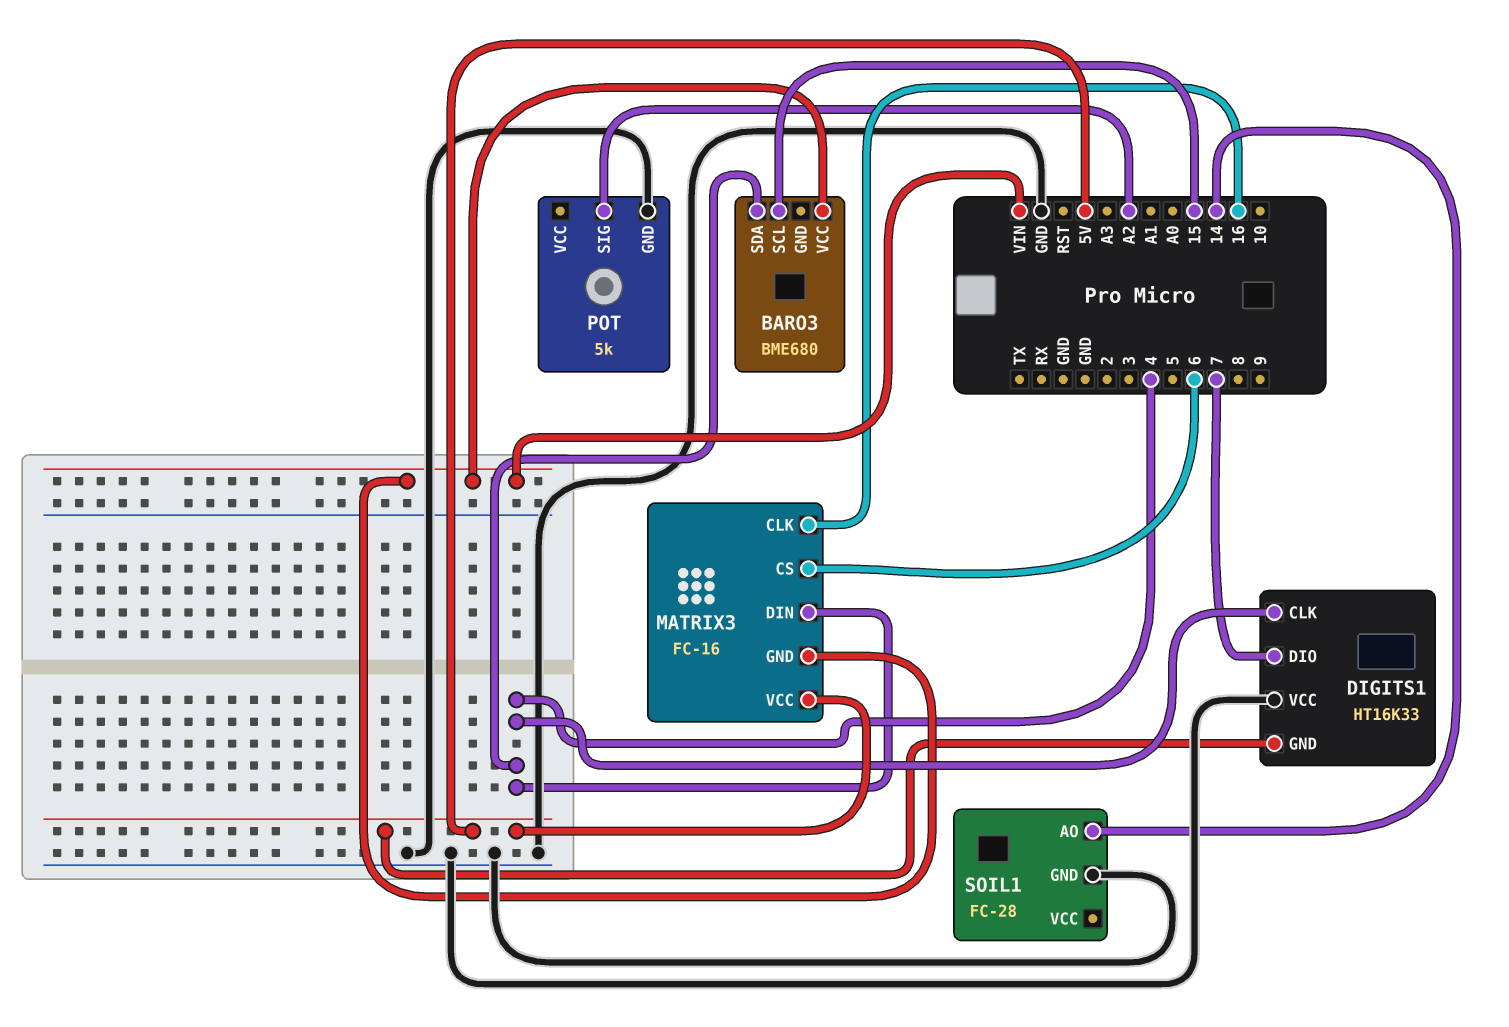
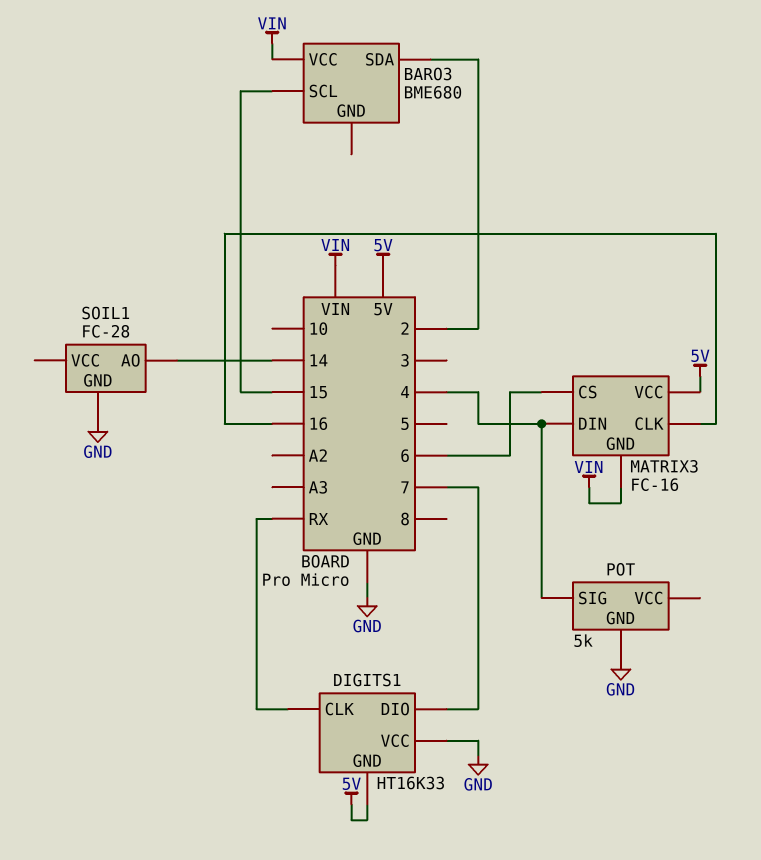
BARO3 pin SDA: 4 -> 2
DIGITS1 pin CLK: 4 -> RX
POT pin SIG: A2 -> 4

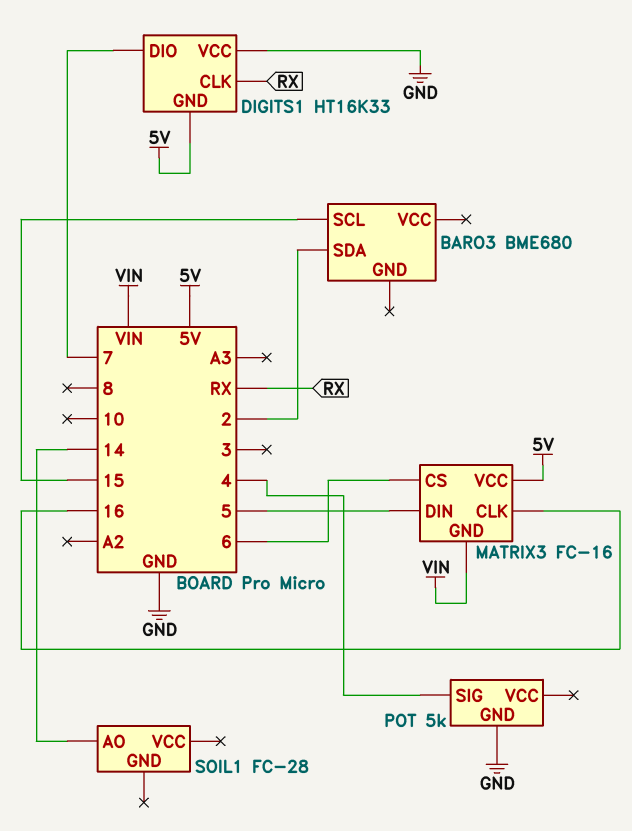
BARO3 pin VCC: VIN -> none
MATRIX3 pin DIN: 4 -> 5
SOIL1 pin GND: GND -> none

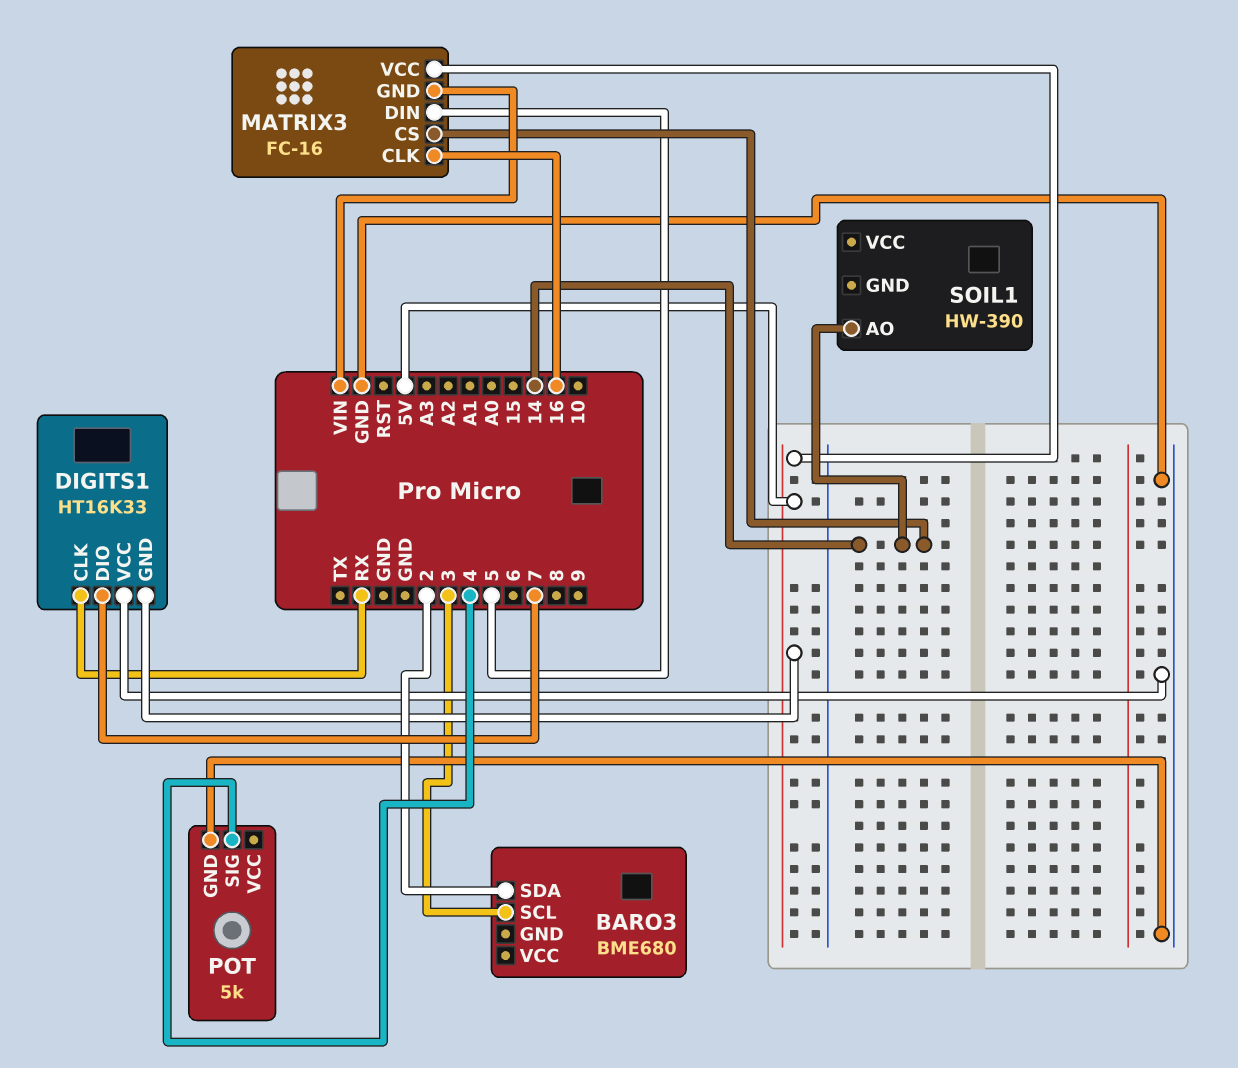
BARO3 pin SCL: 15 -> 3
MATRIX3 pin CS: 6 -> 14
SOIL1: FC-28 -> HW-390

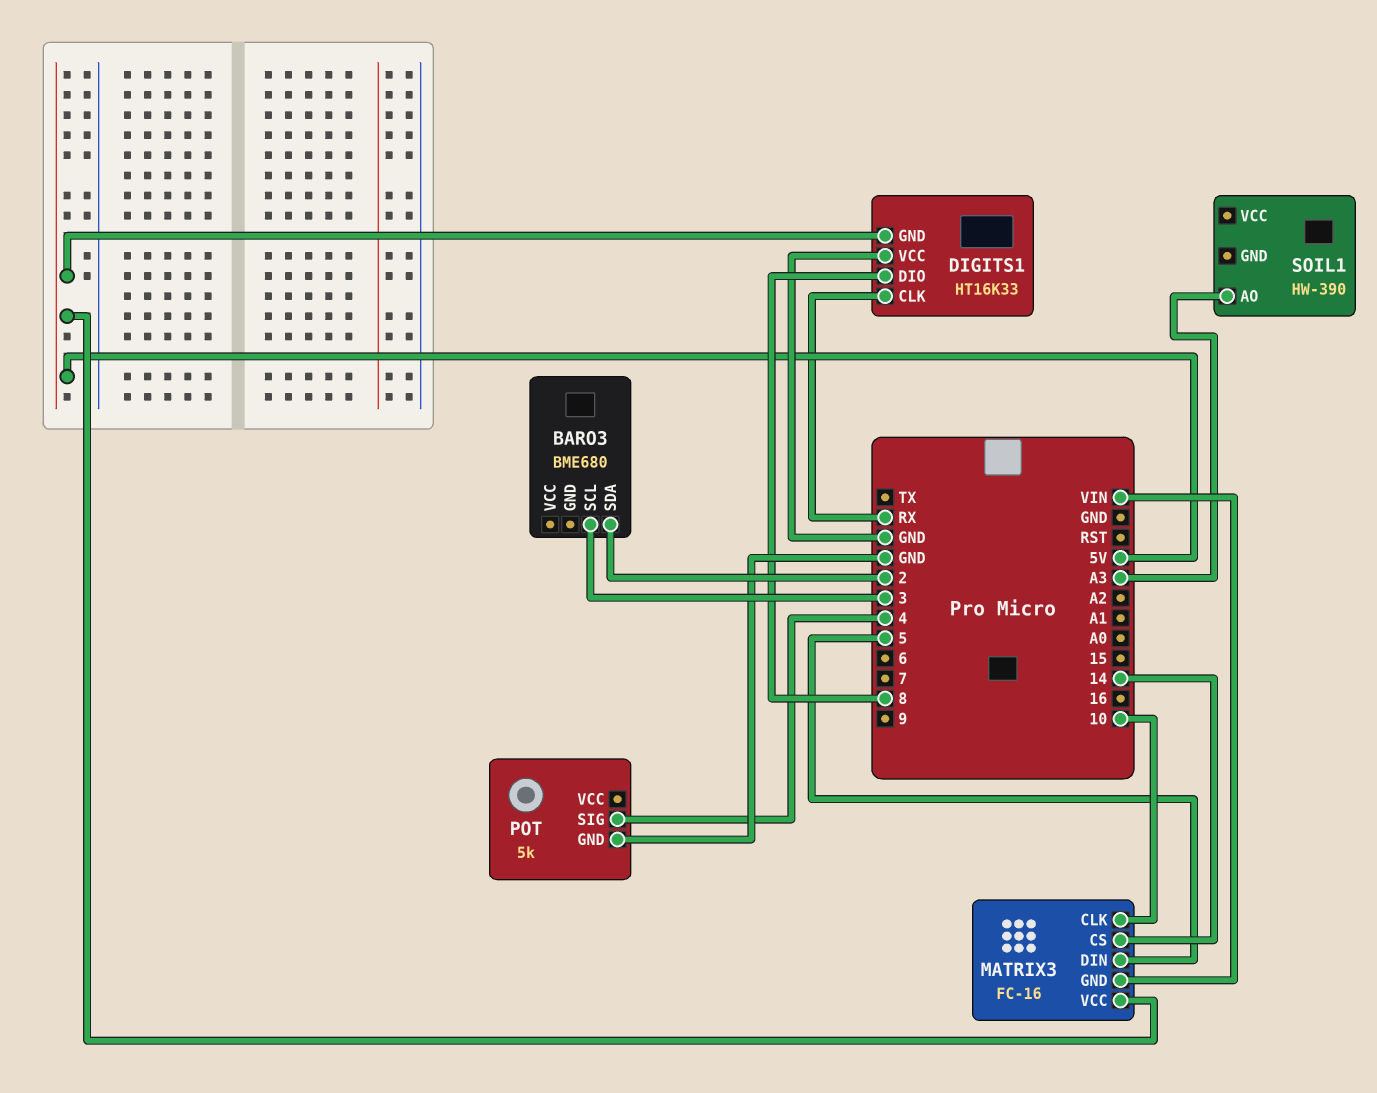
DIGITS1 pin DIO: 7 -> 8
MATRIX3 pin CLK: 16 -> 10
SOIL1 pin AO: 14 -> A3

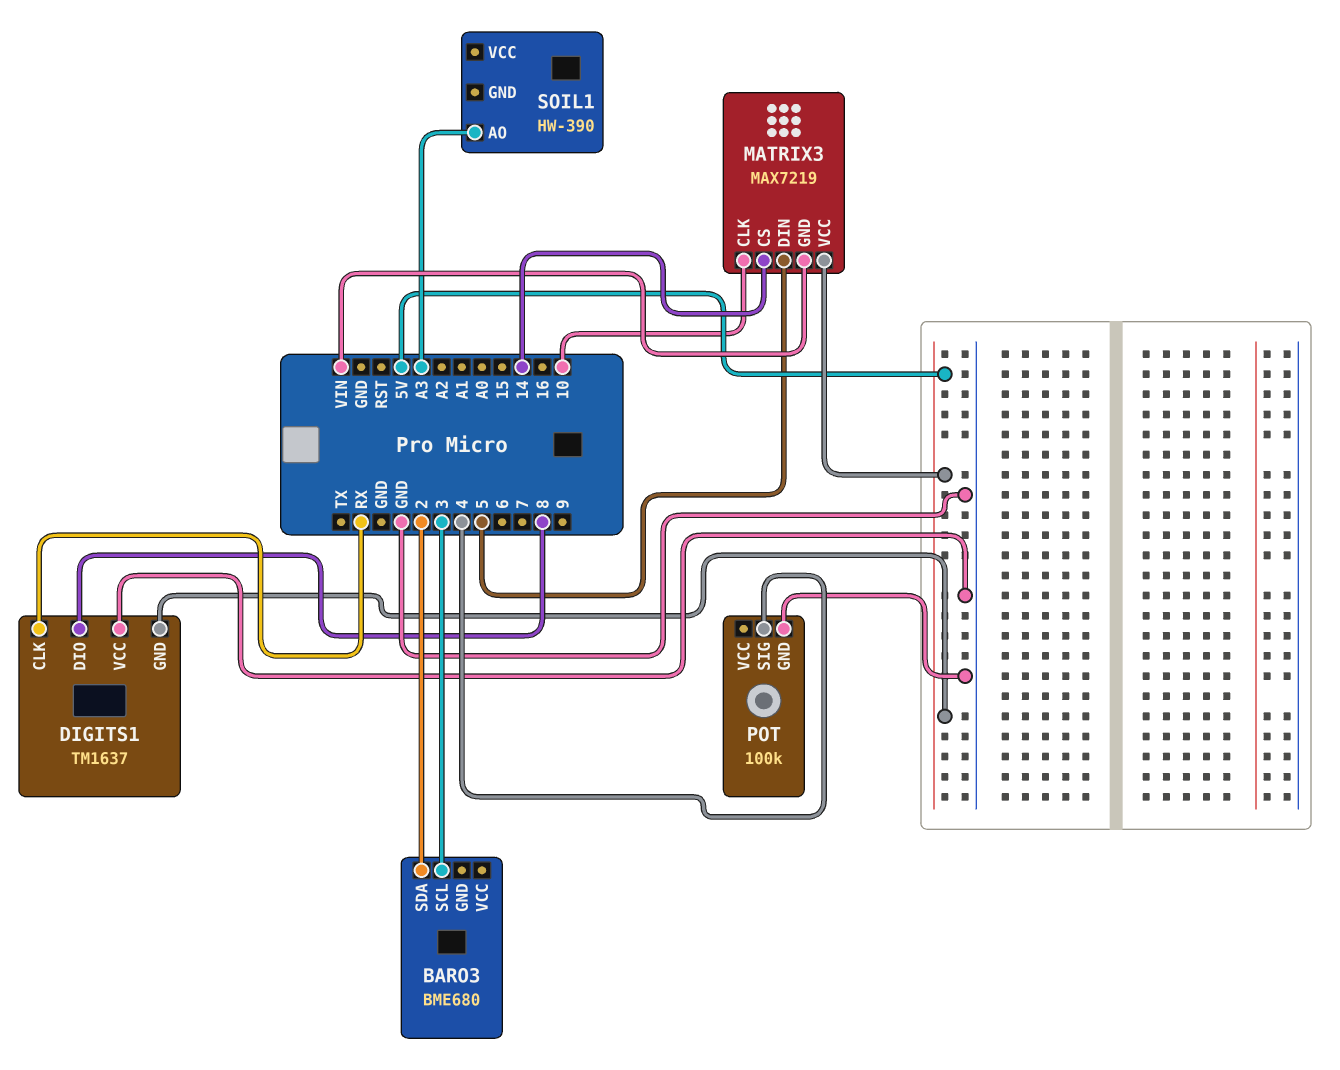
DIGITS1: HT16K33 -> TM1637
MATRIX3: FC-16 -> MAX7219
POT: 5k -> 100k

